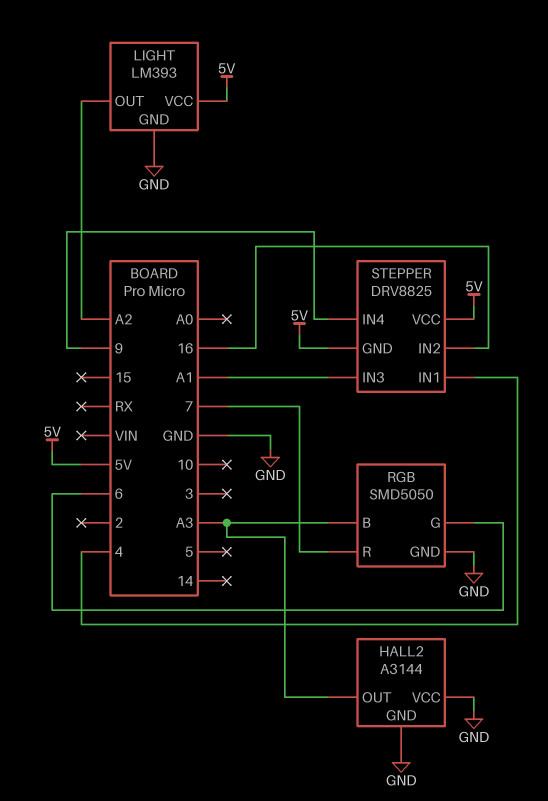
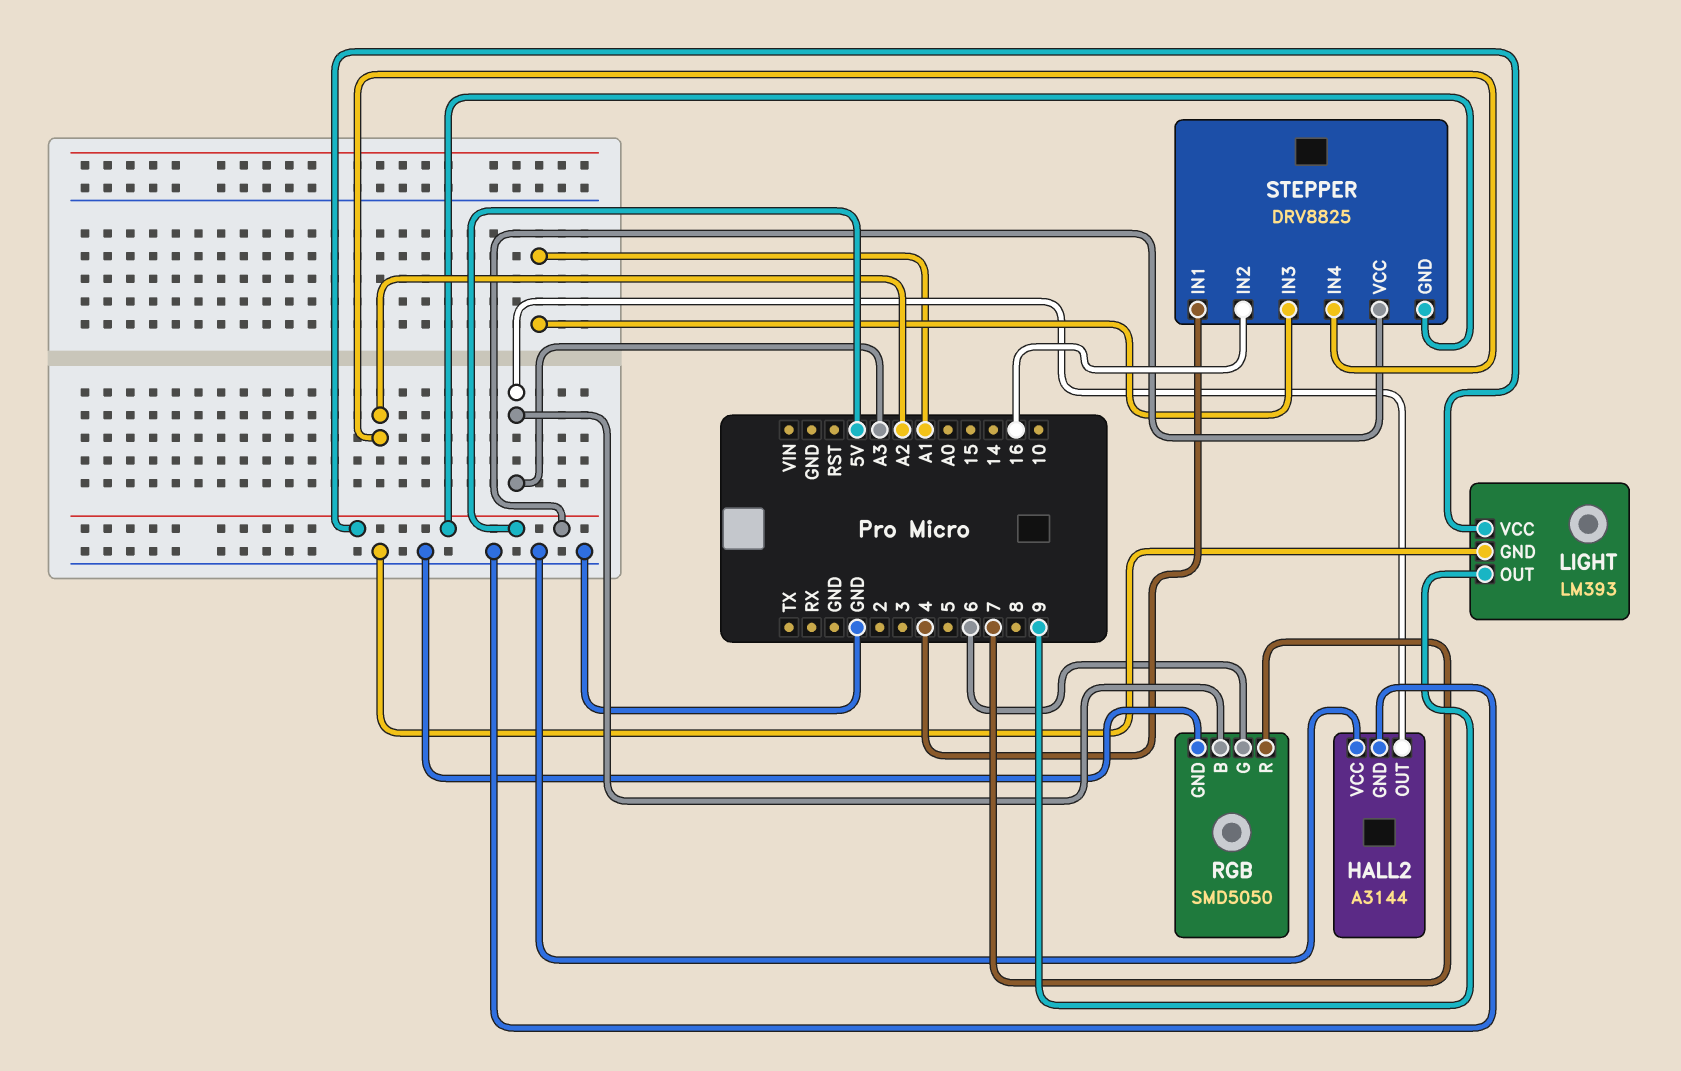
LIGHT pin OUT: A2 -> 9
STEPPER pin IN4: 9 -> A2

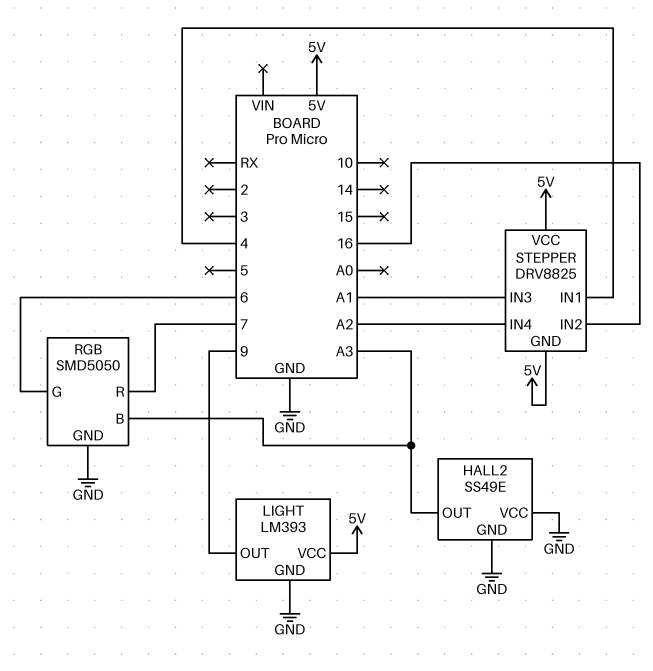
HALL2: A3144 -> SS49E

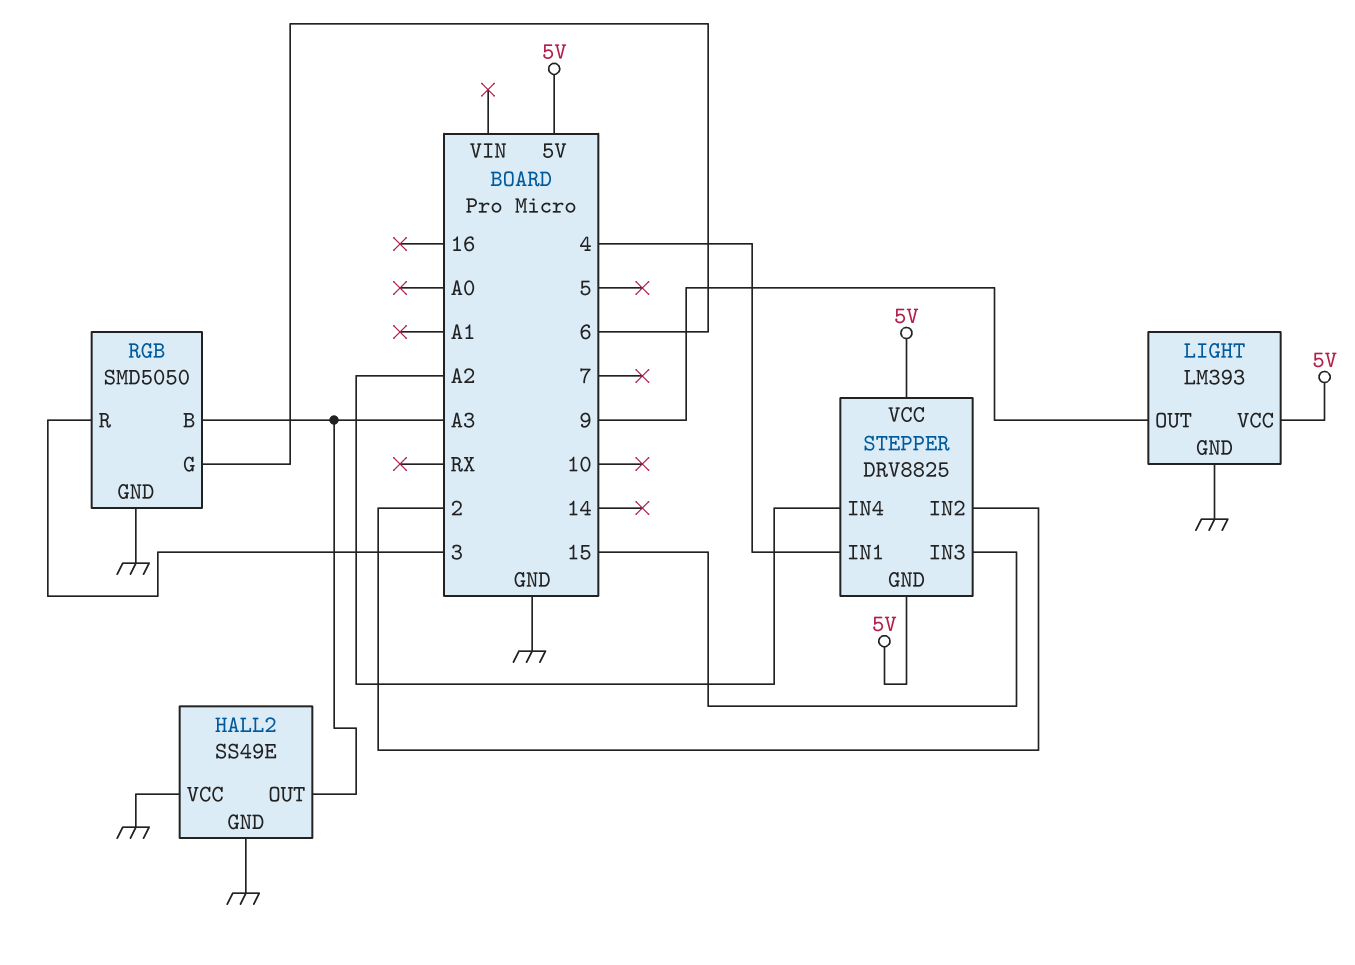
RGB pin R: 7 -> 3
STEPPER pin IN2: 16 -> 2
STEPPER pin IN3: A1 -> 15

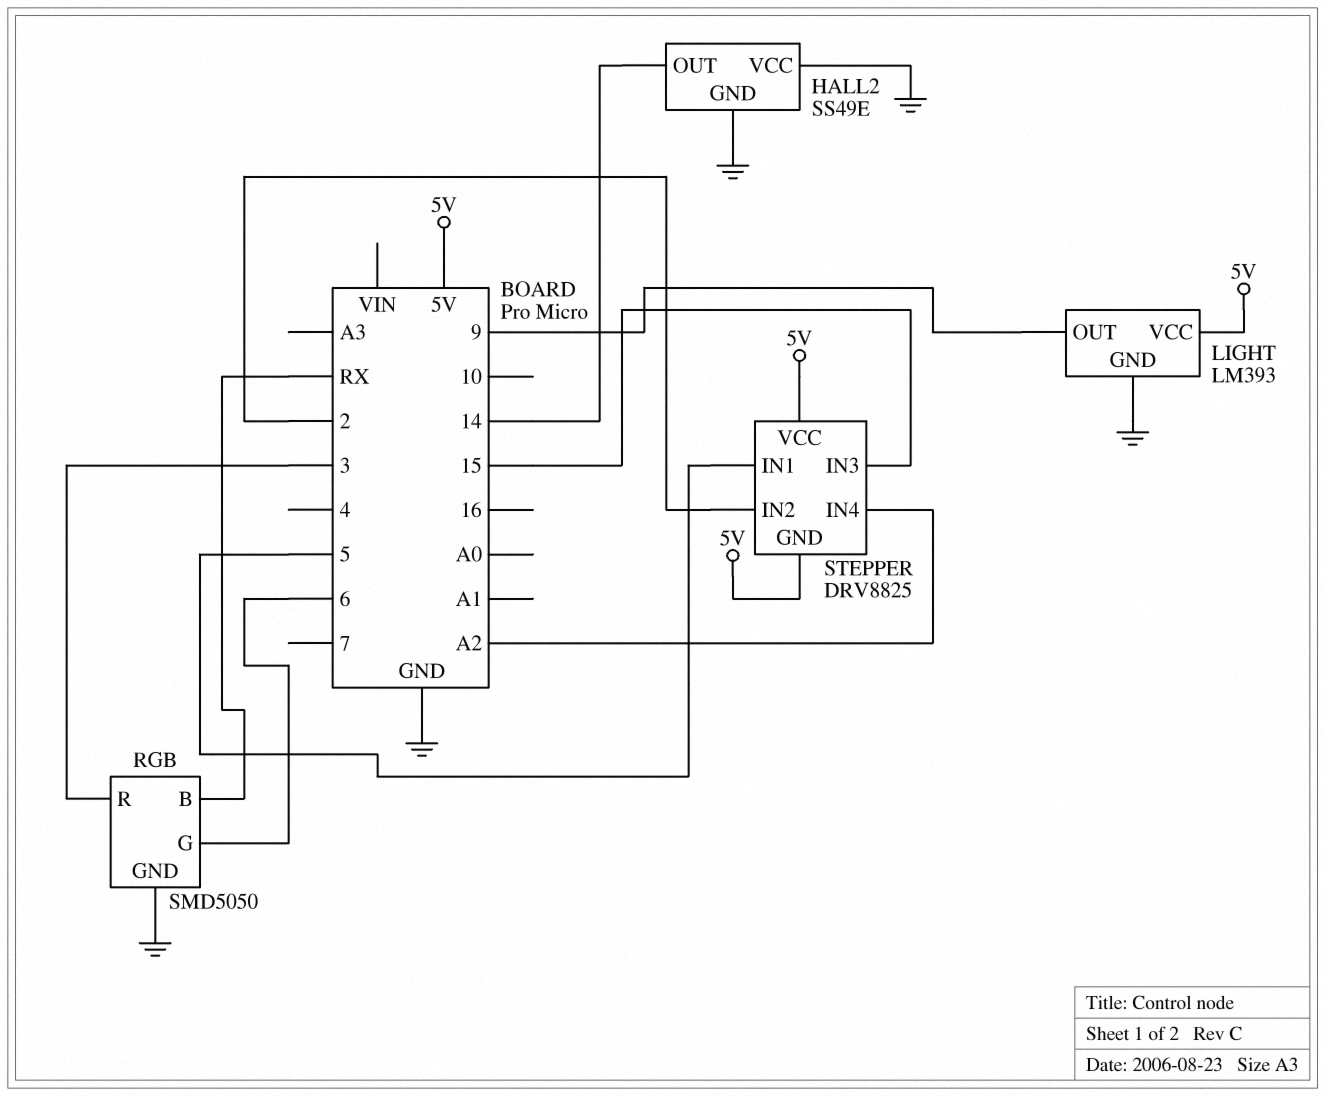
HALL2 pin OUT: A3 -> 14
RGB pin B: A3 -> RX
STEPPER pin IN1: 4 -> 5

